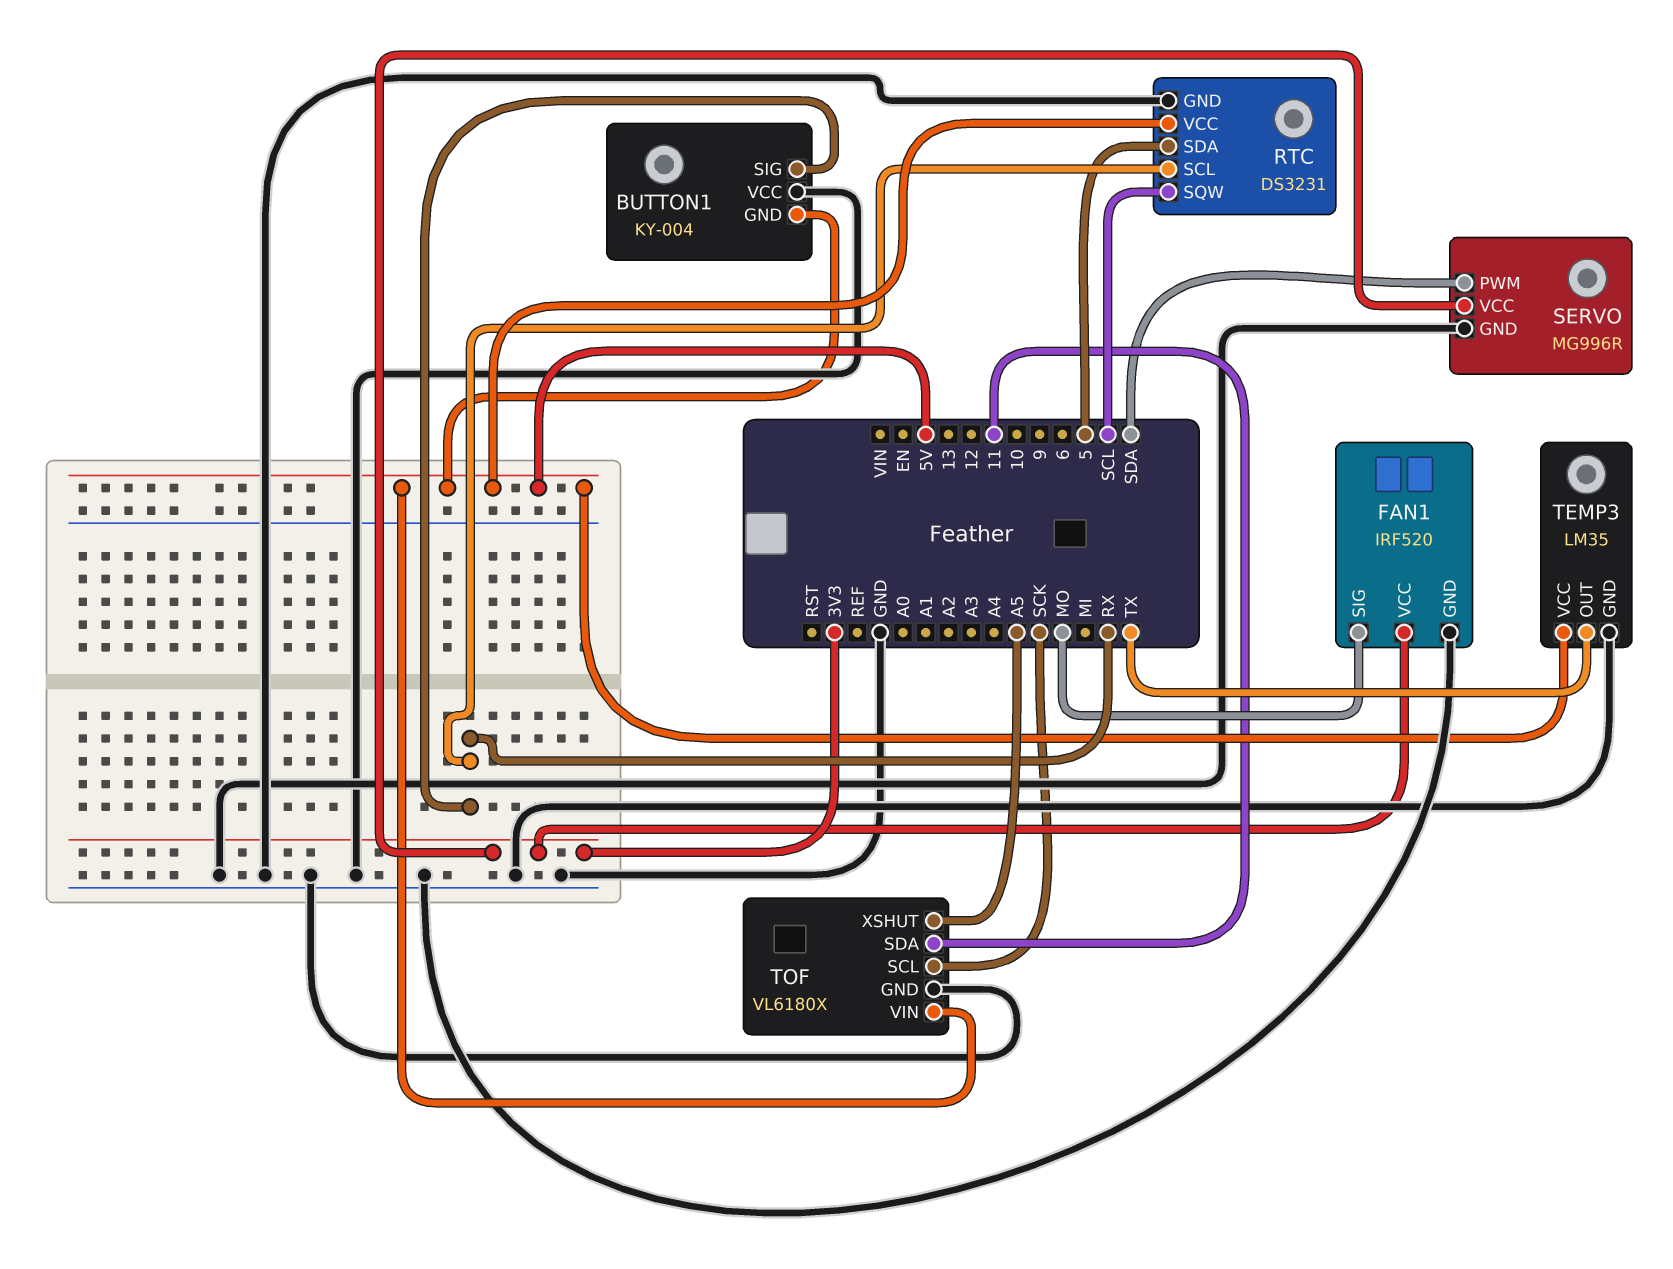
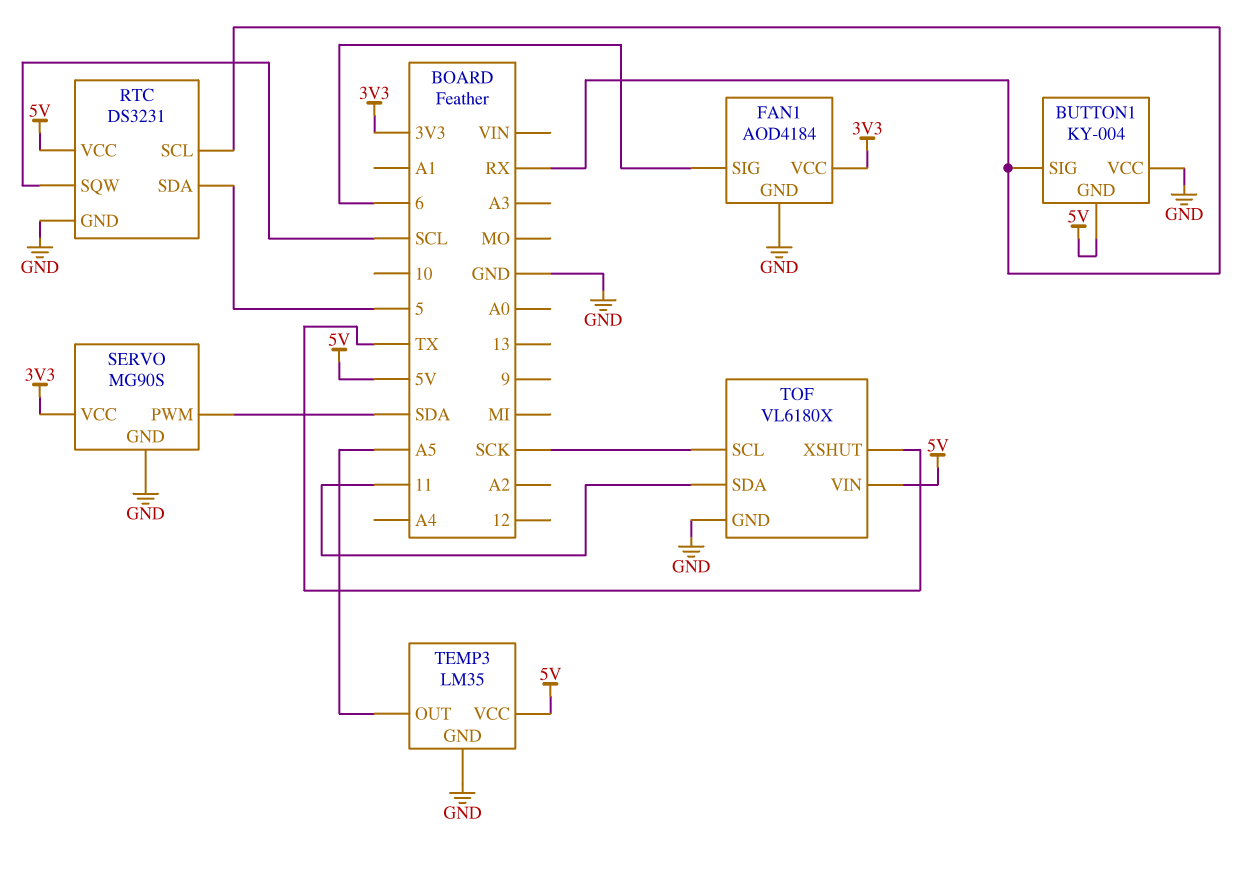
FAN1: IRF520 -> AOD4184
FAN1 pin SIG: MO -> 6
SERVO: MG996R -> MG90S
TEMP3 pin OUT: TX -> A5
TOF pin XSHUT: A5 -> TX

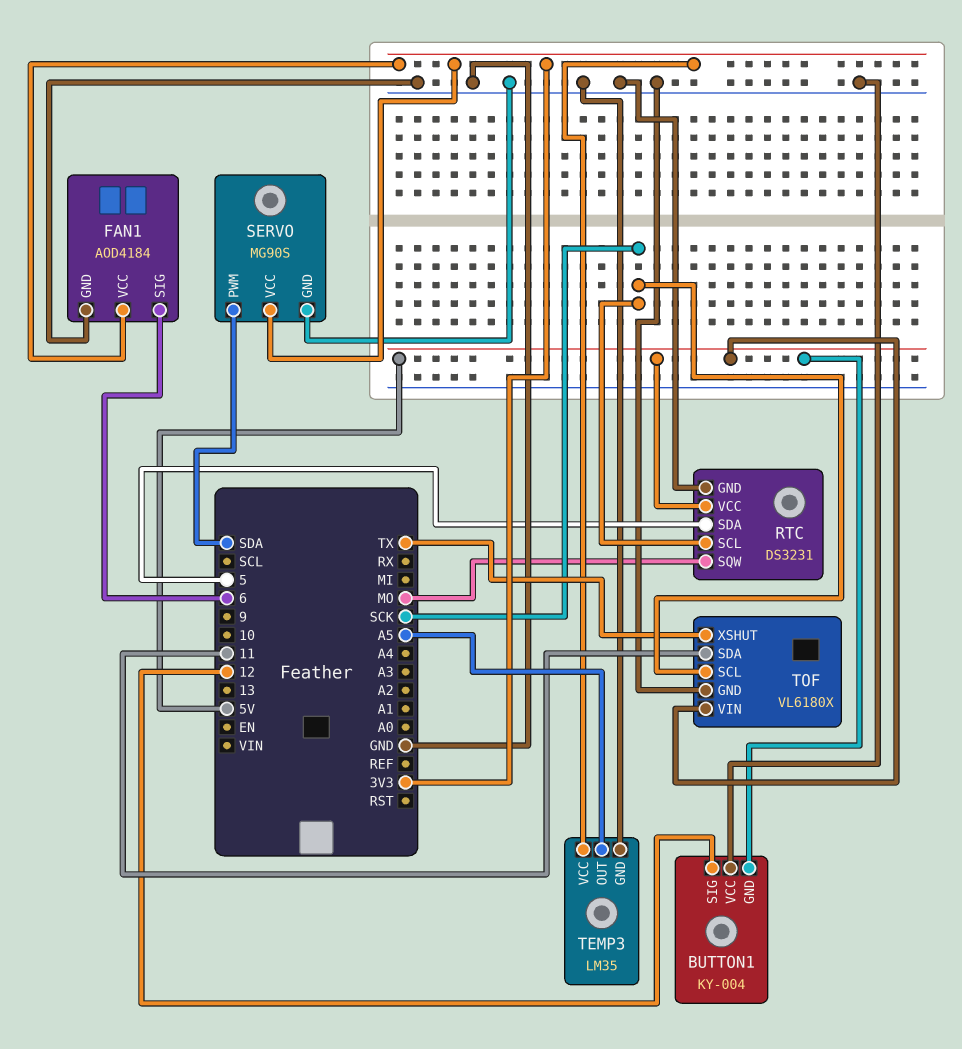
BUTTON1 pin SIG: RX -> 12
RTC pin SCL: RX -> SCK
RTC pin SQW: SCL -> MO
TEMP3 pin VCC: 5V -> 3V3

